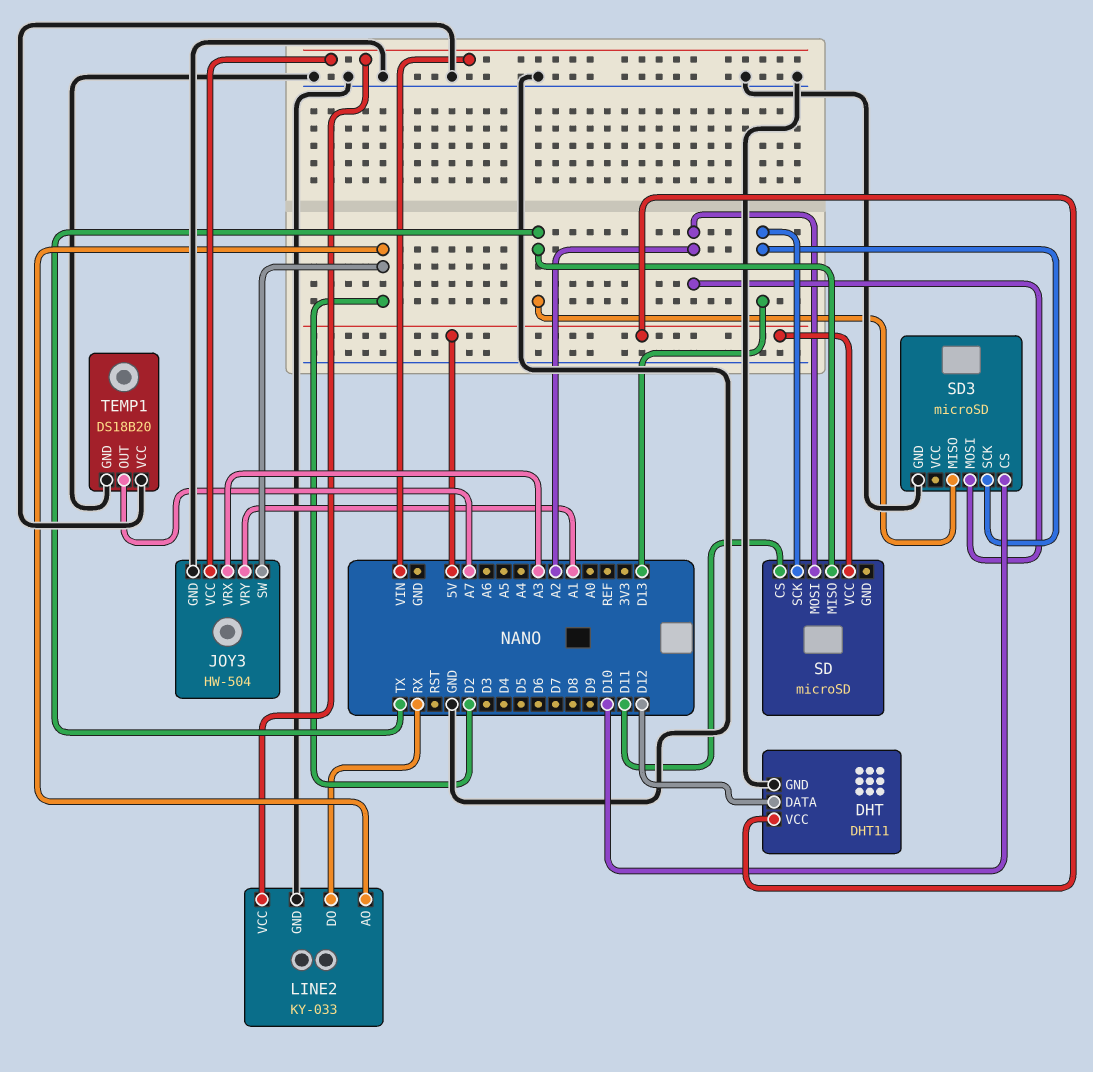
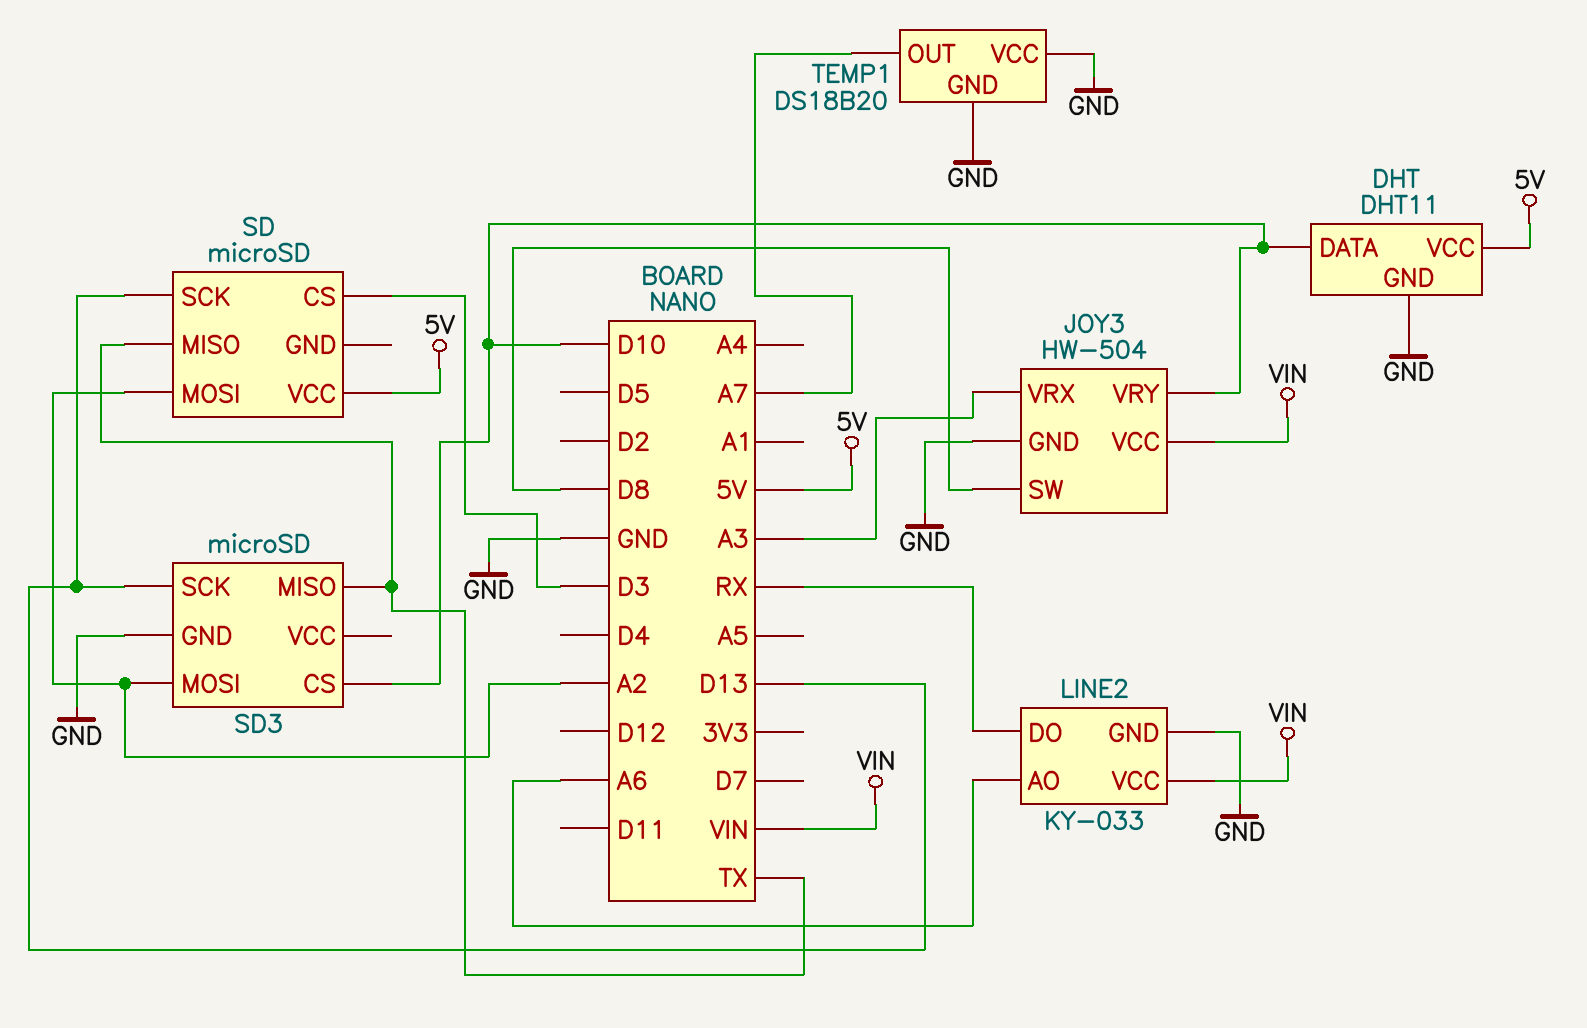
DHT pin DATA: D12 -> D10
JOY3 pin SW: D2 -> D8
JOY3 pin VRY: A1 -> D10
LINE2 pin AO: D2 -> A6
SD pin CS: D11 -> D3

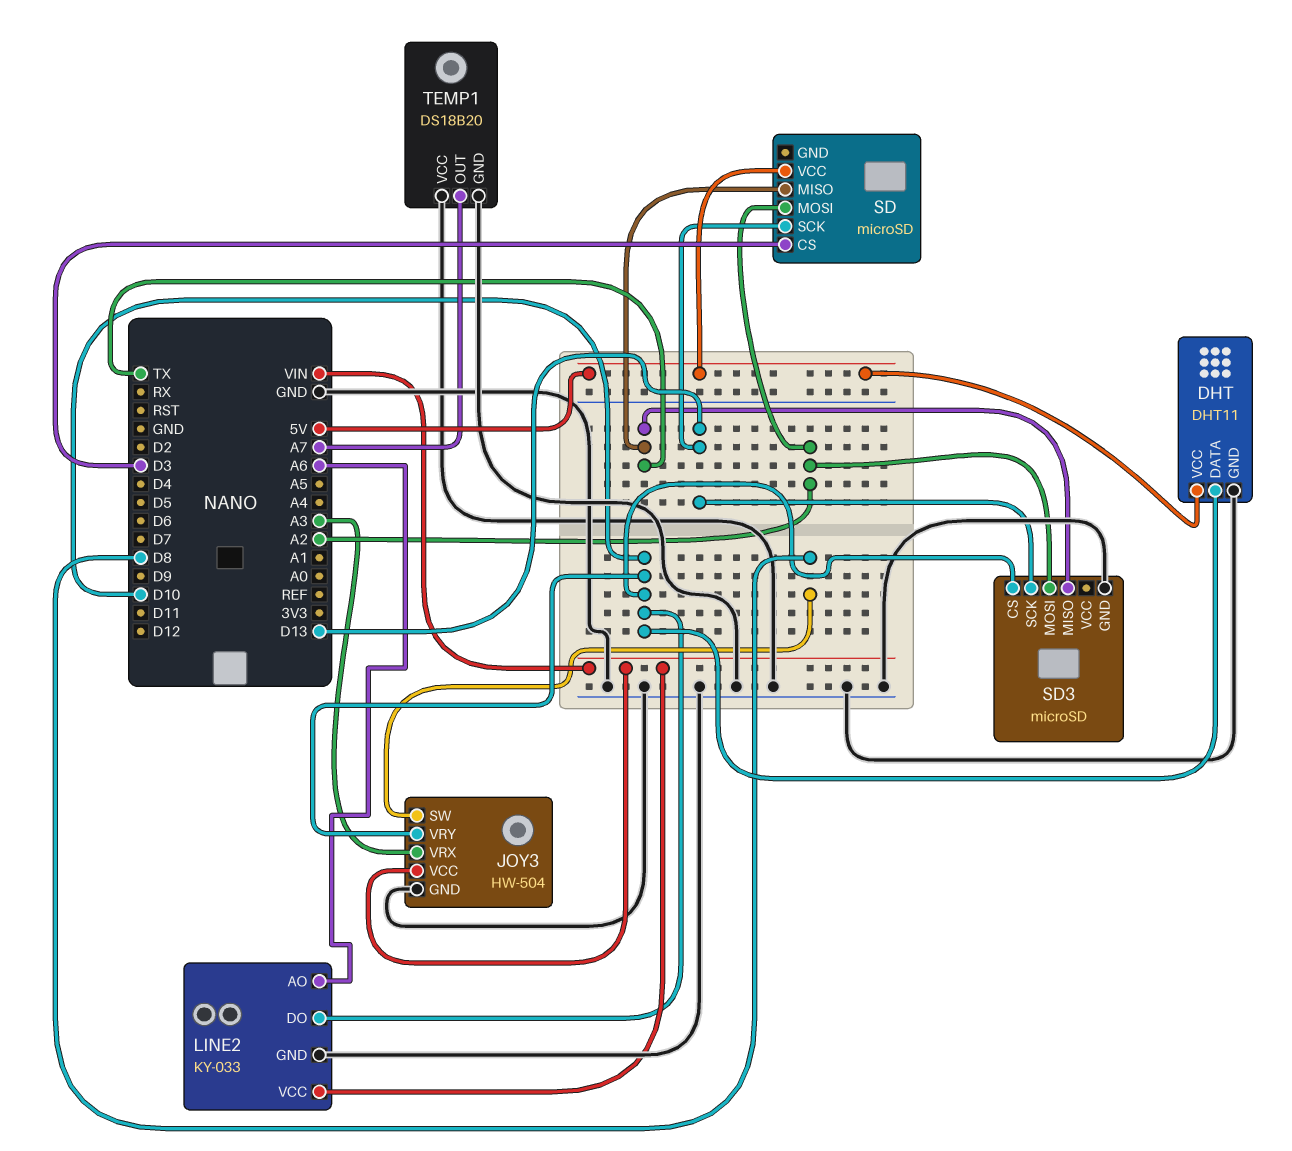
LINE2 pin DO: RX -> D10

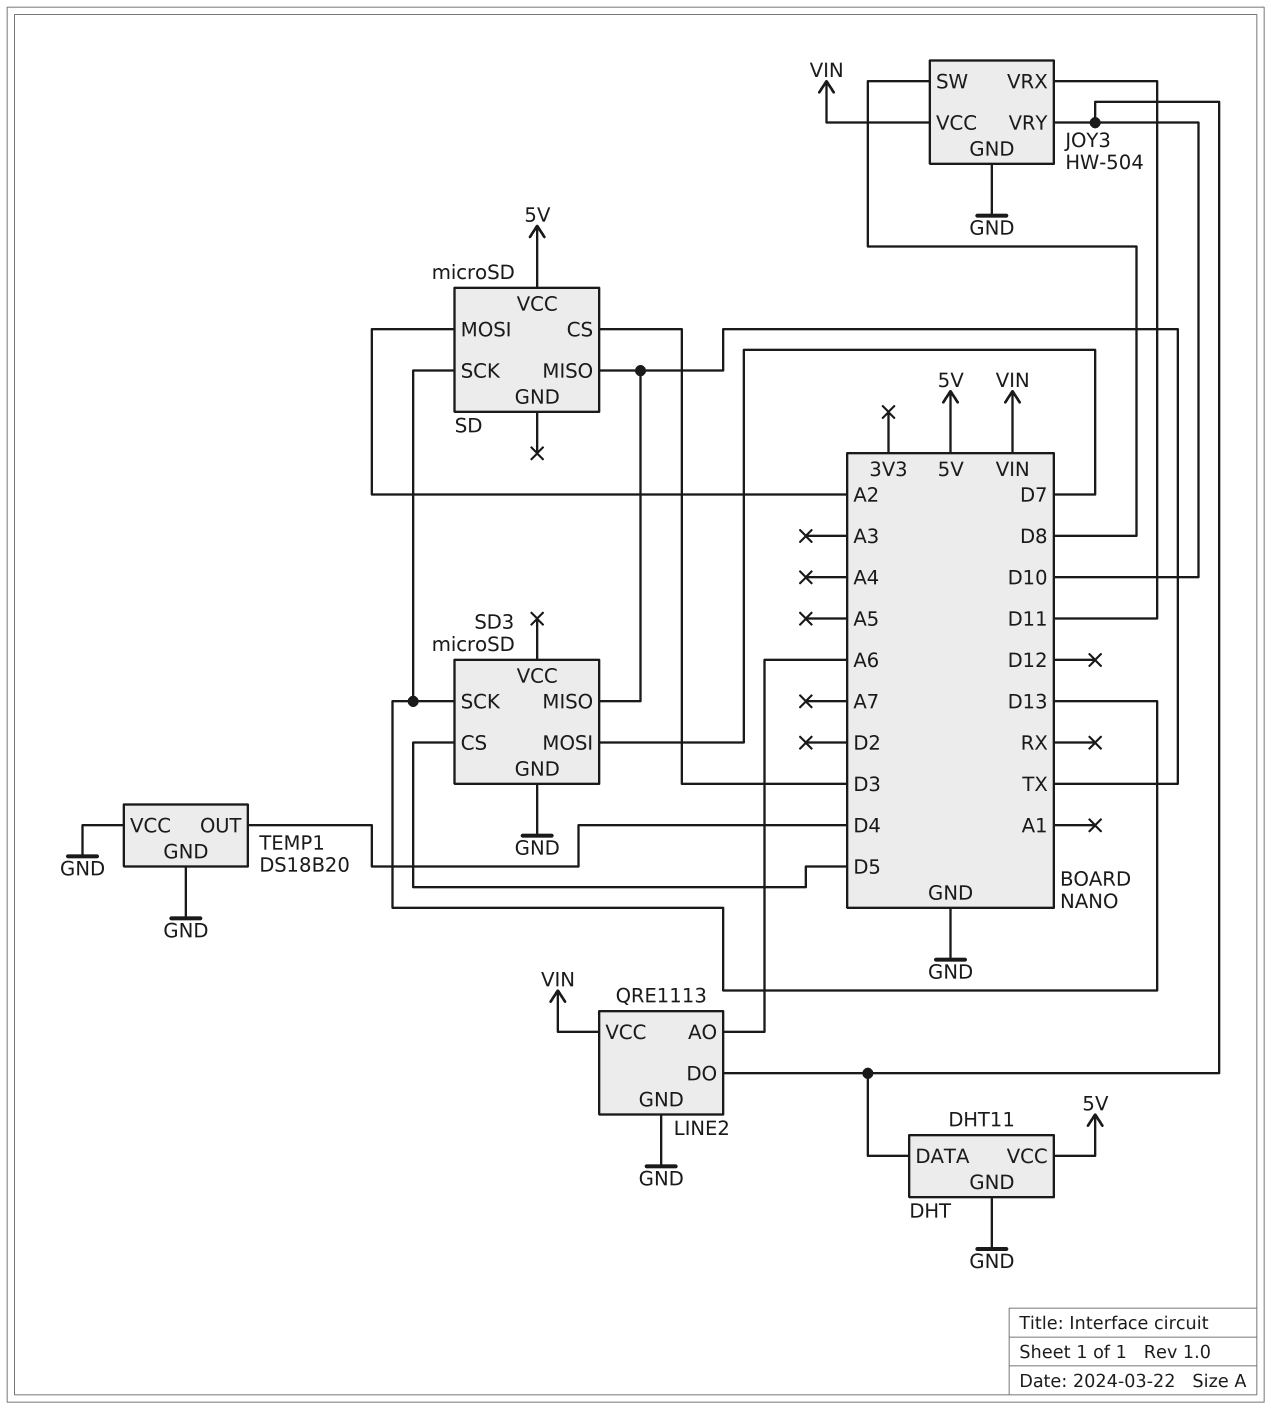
JOY3 pin VRX: A3 -> D11
LINE2: KY-033 -> QRE1113
SD3 pin CS: D10 -> D5
SD3 pin MOSI: A2 -> D7
TEMP1 pin OUT: A7 -> D4

